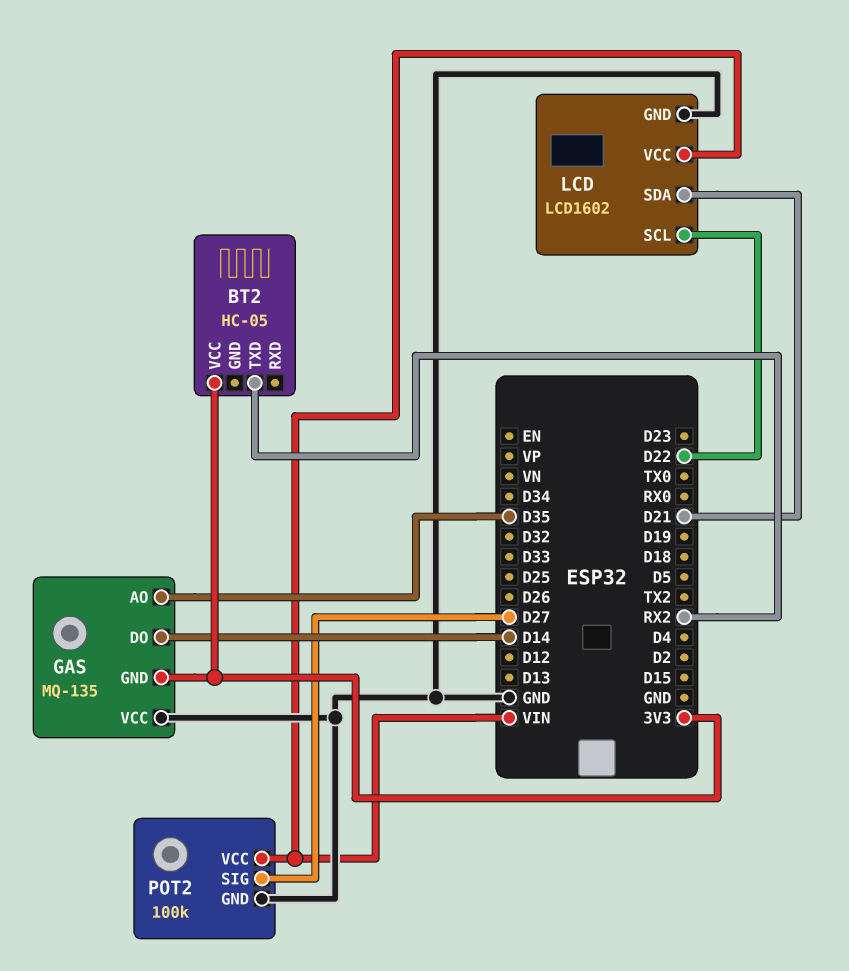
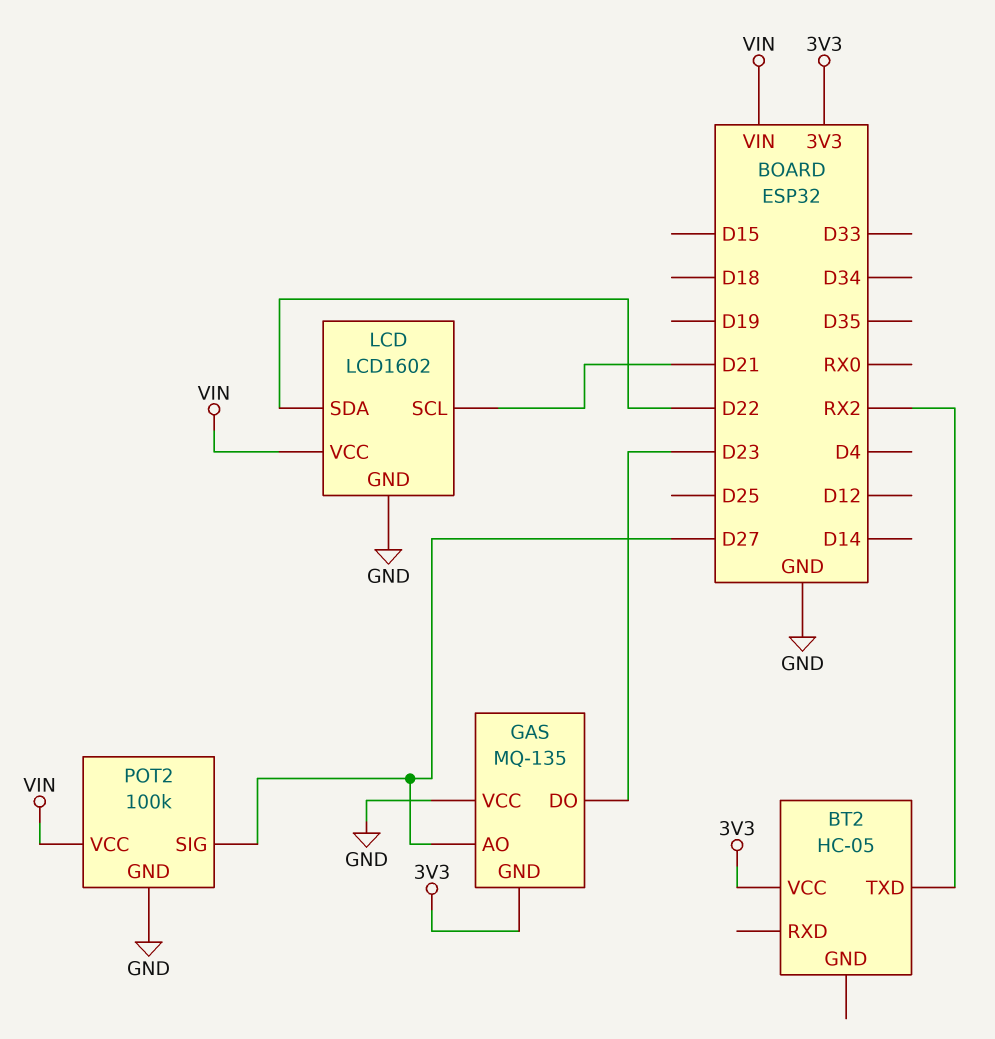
GAS pin AO: D35 -> D27
GAS pin DO: D14 -> D23
LCD pin SCL: D22 -> D21
LCD pin SDA: D21 -> D22

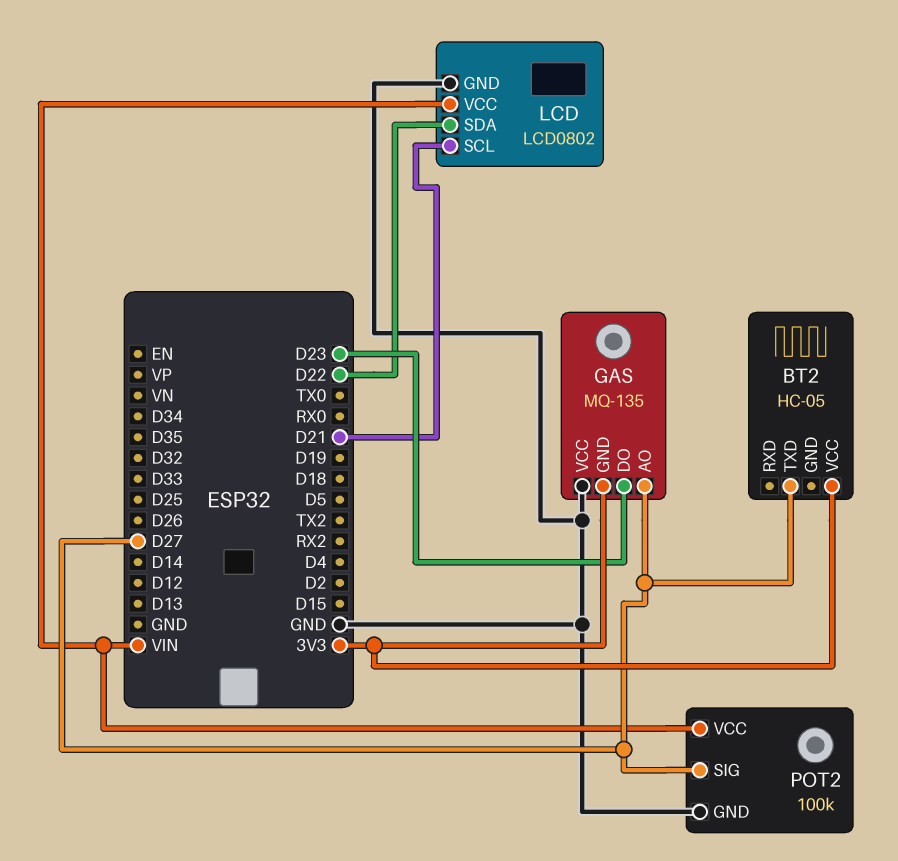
BT2 pin TXD: RX2 -> D27
LCD: LCD1602 -> LCD0802

